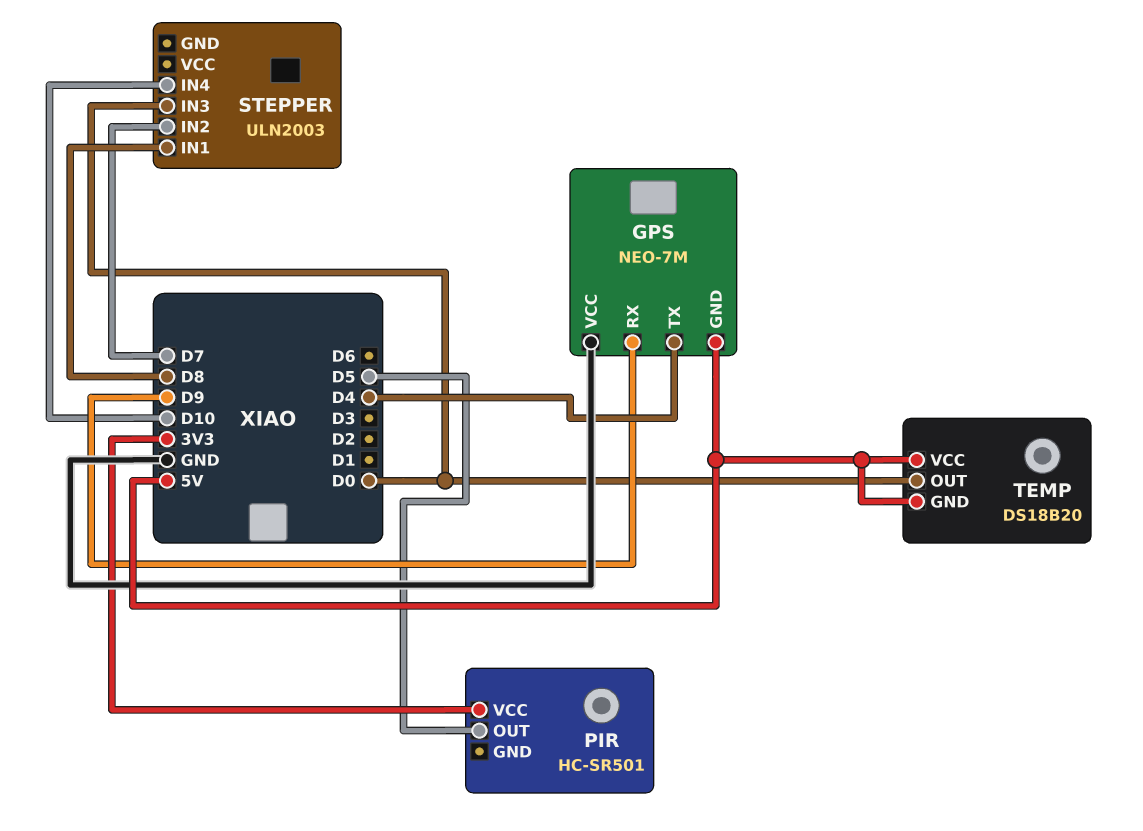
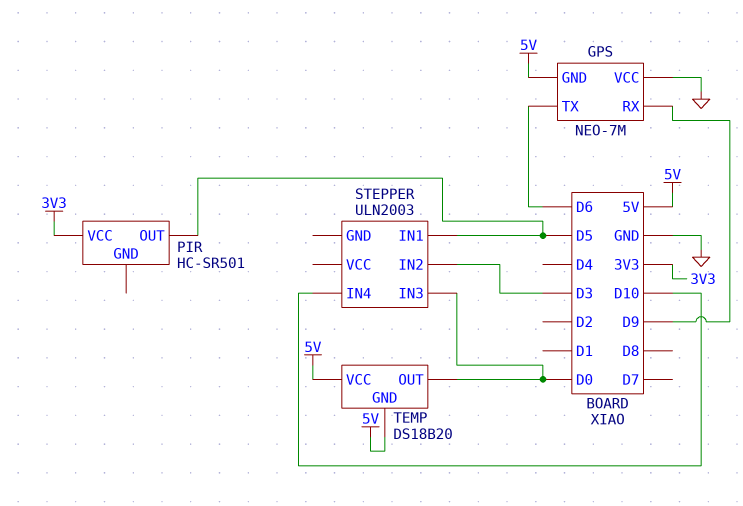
GPS pin TX: D4 -> D6
STEPPER pin IN1: D8 -> D5
STEPPER pin IN2: D7 -> D3

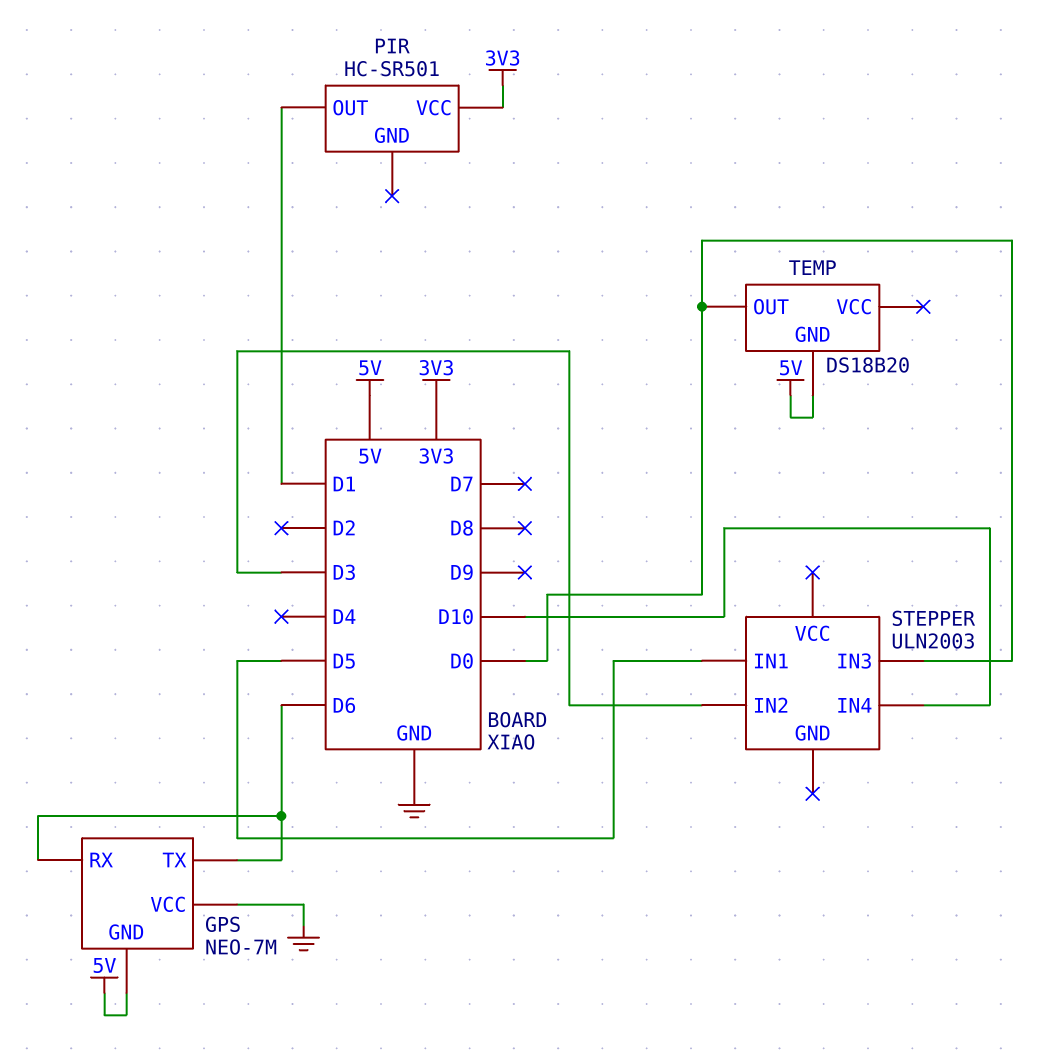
GPS pin RX: D9 -> D6
PIR pin OUT: D5 -> D1
TEMP pin VCC: 5V -> none

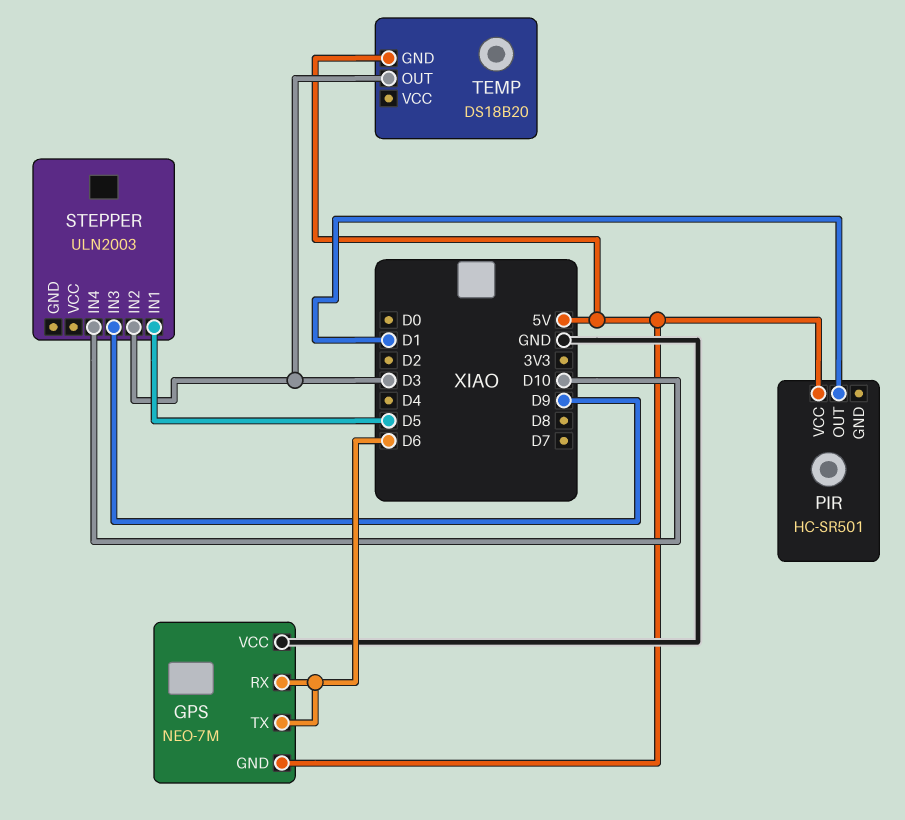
PIR pin VCC: 3V3 -> 5V
STEPPER pin IN3: D0 -> D9
TEMP pin OUT: D0 -> D3

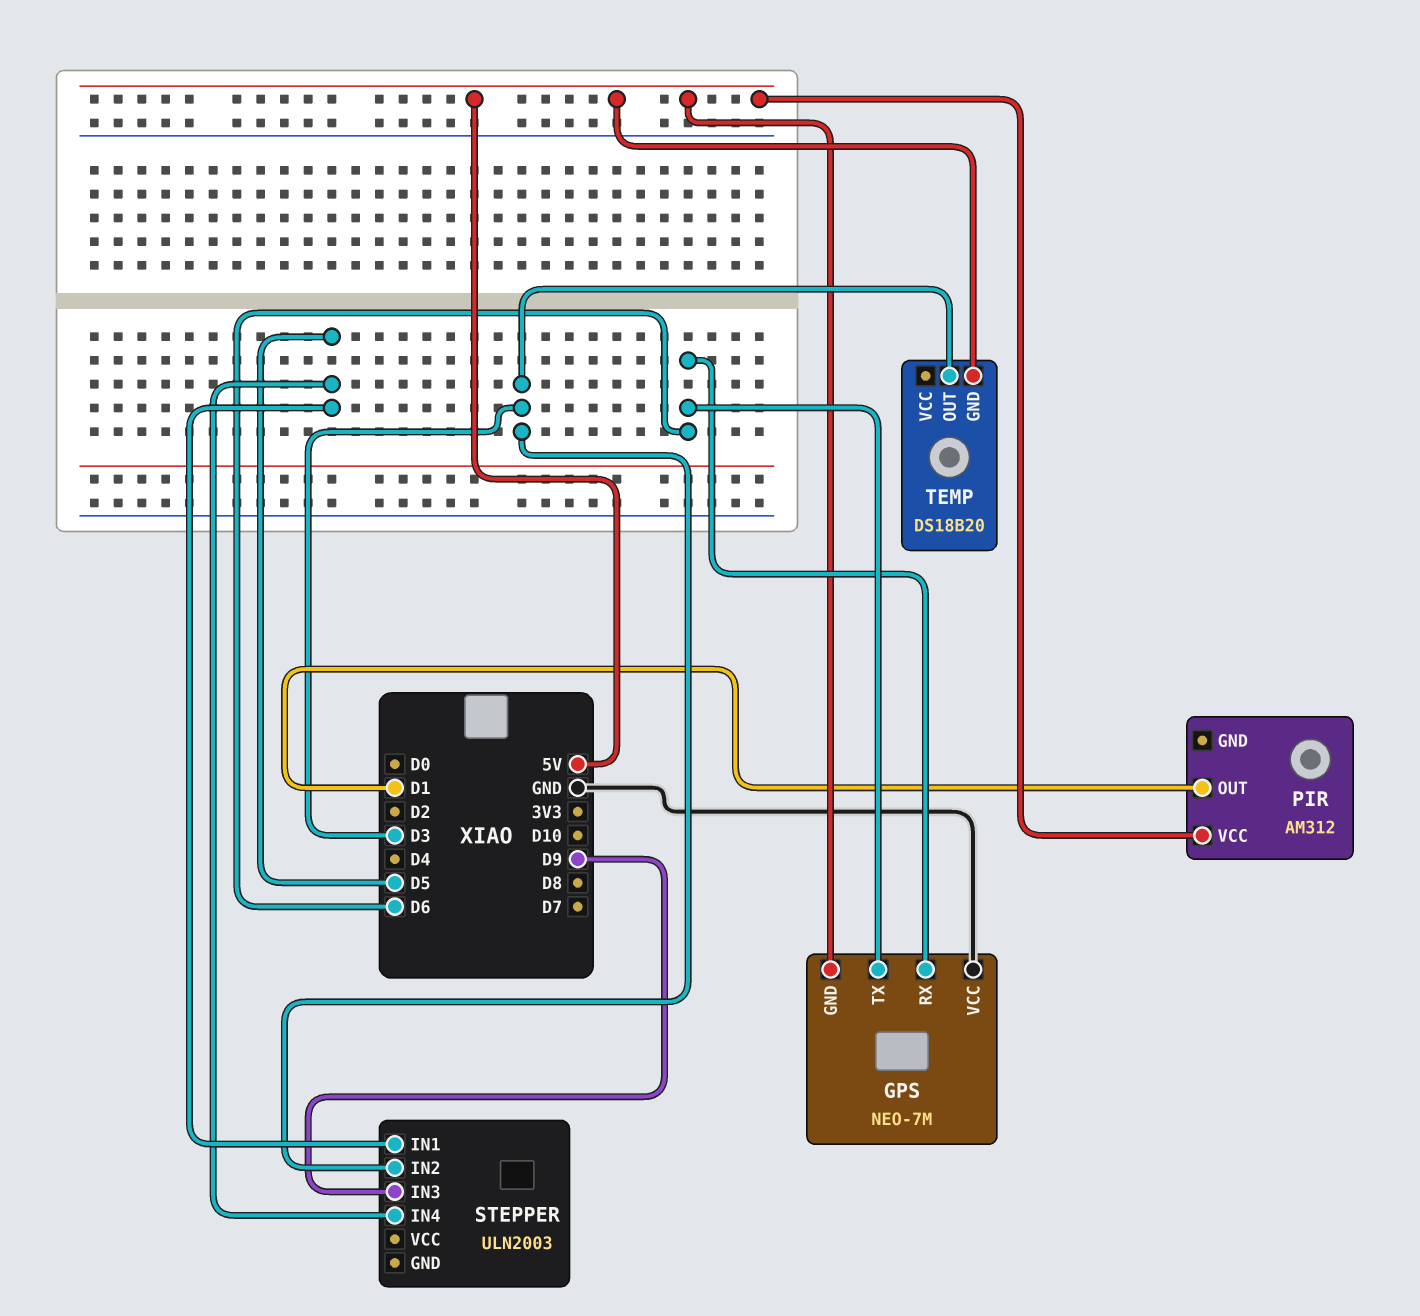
PIR: HC-SR501 -> AM312
STEPPER pin IN4: D10 -> D5

